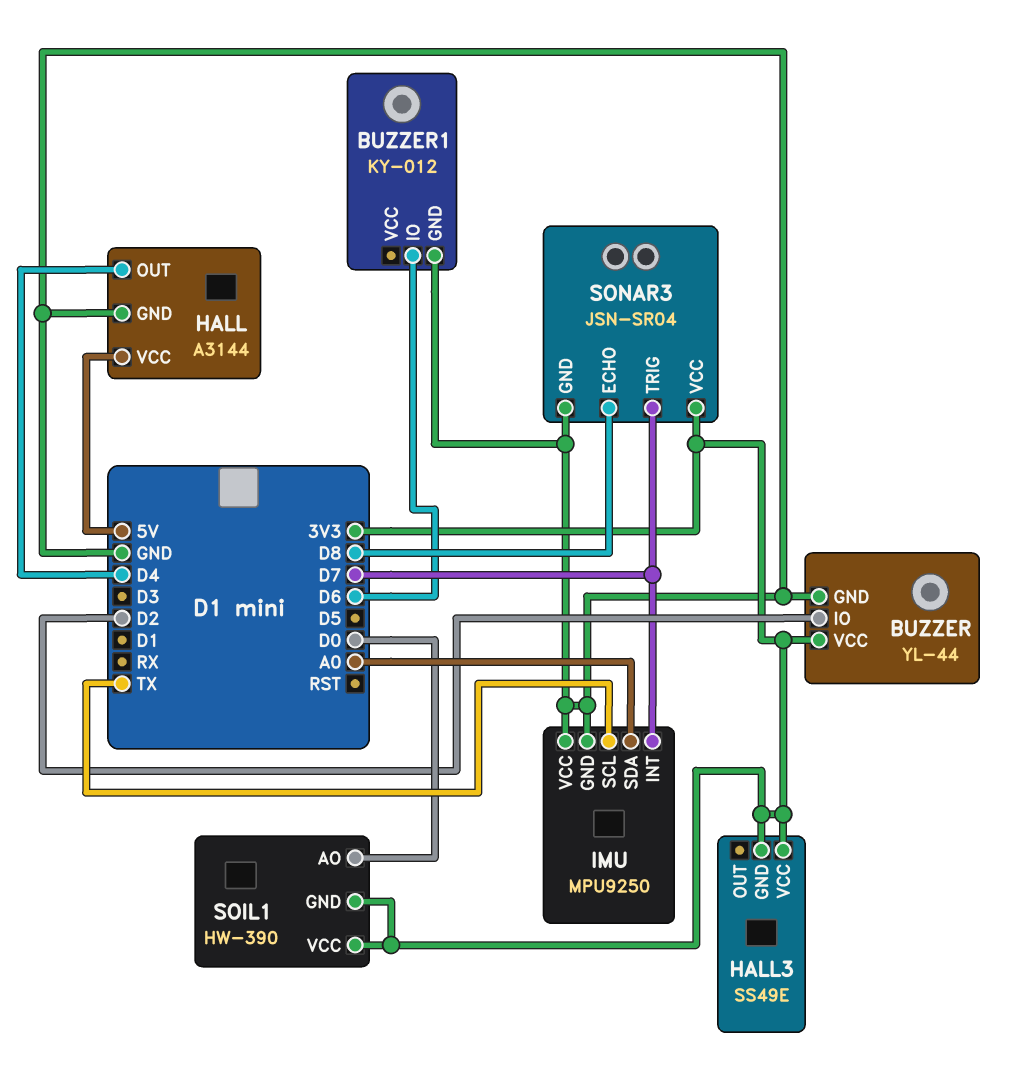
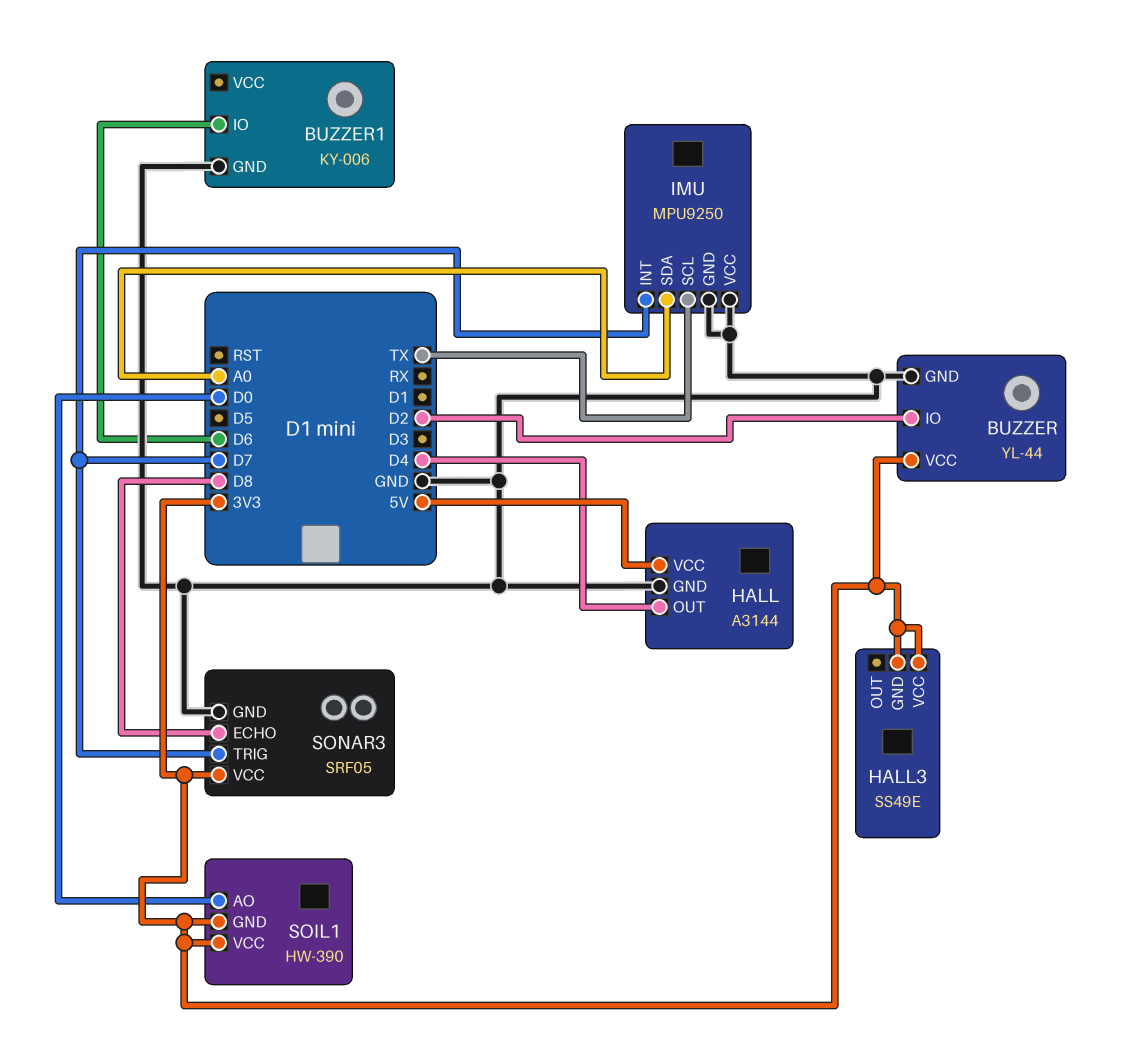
BUZZER1: KY-012 -> KY-006
SONAR3: JSN-SR04 -> SRF05

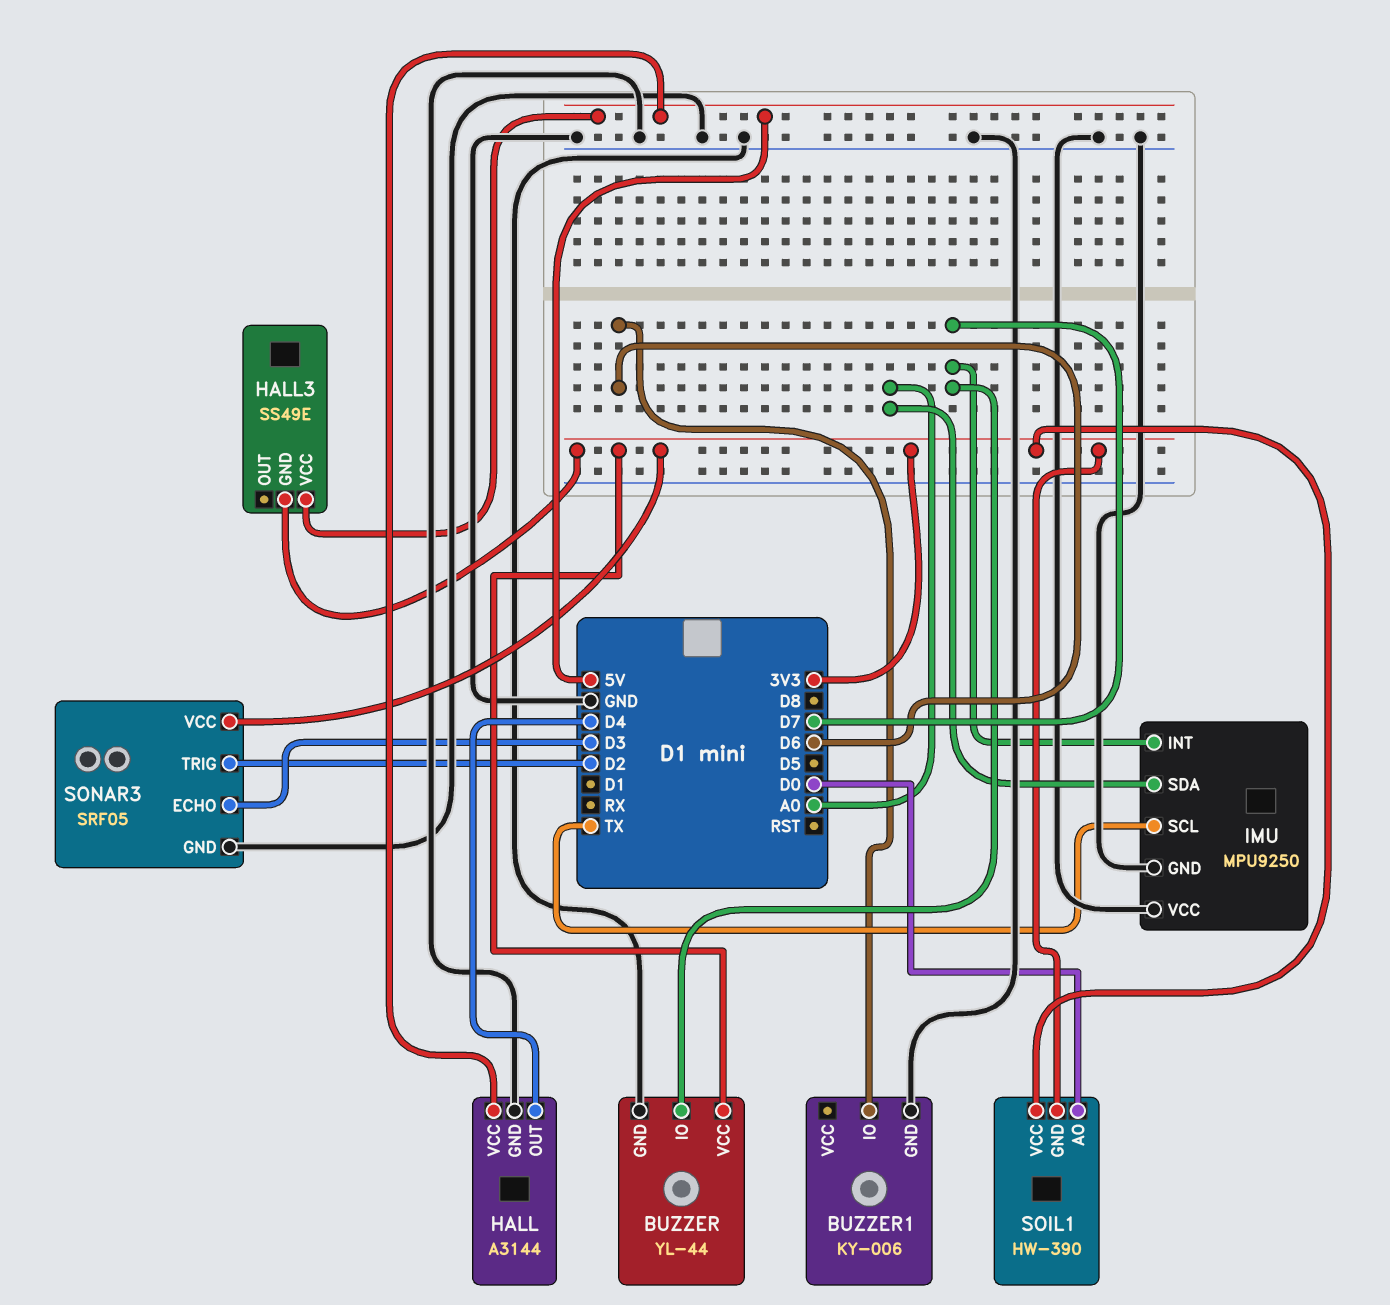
BUZZER pin IO: D2 -> D7
HALL3 pin VCC: 3V3 -> 5V
SONAR3 pin ECHO: D8 -> D3
SONAR3 pin TRIG: D7 -> D2

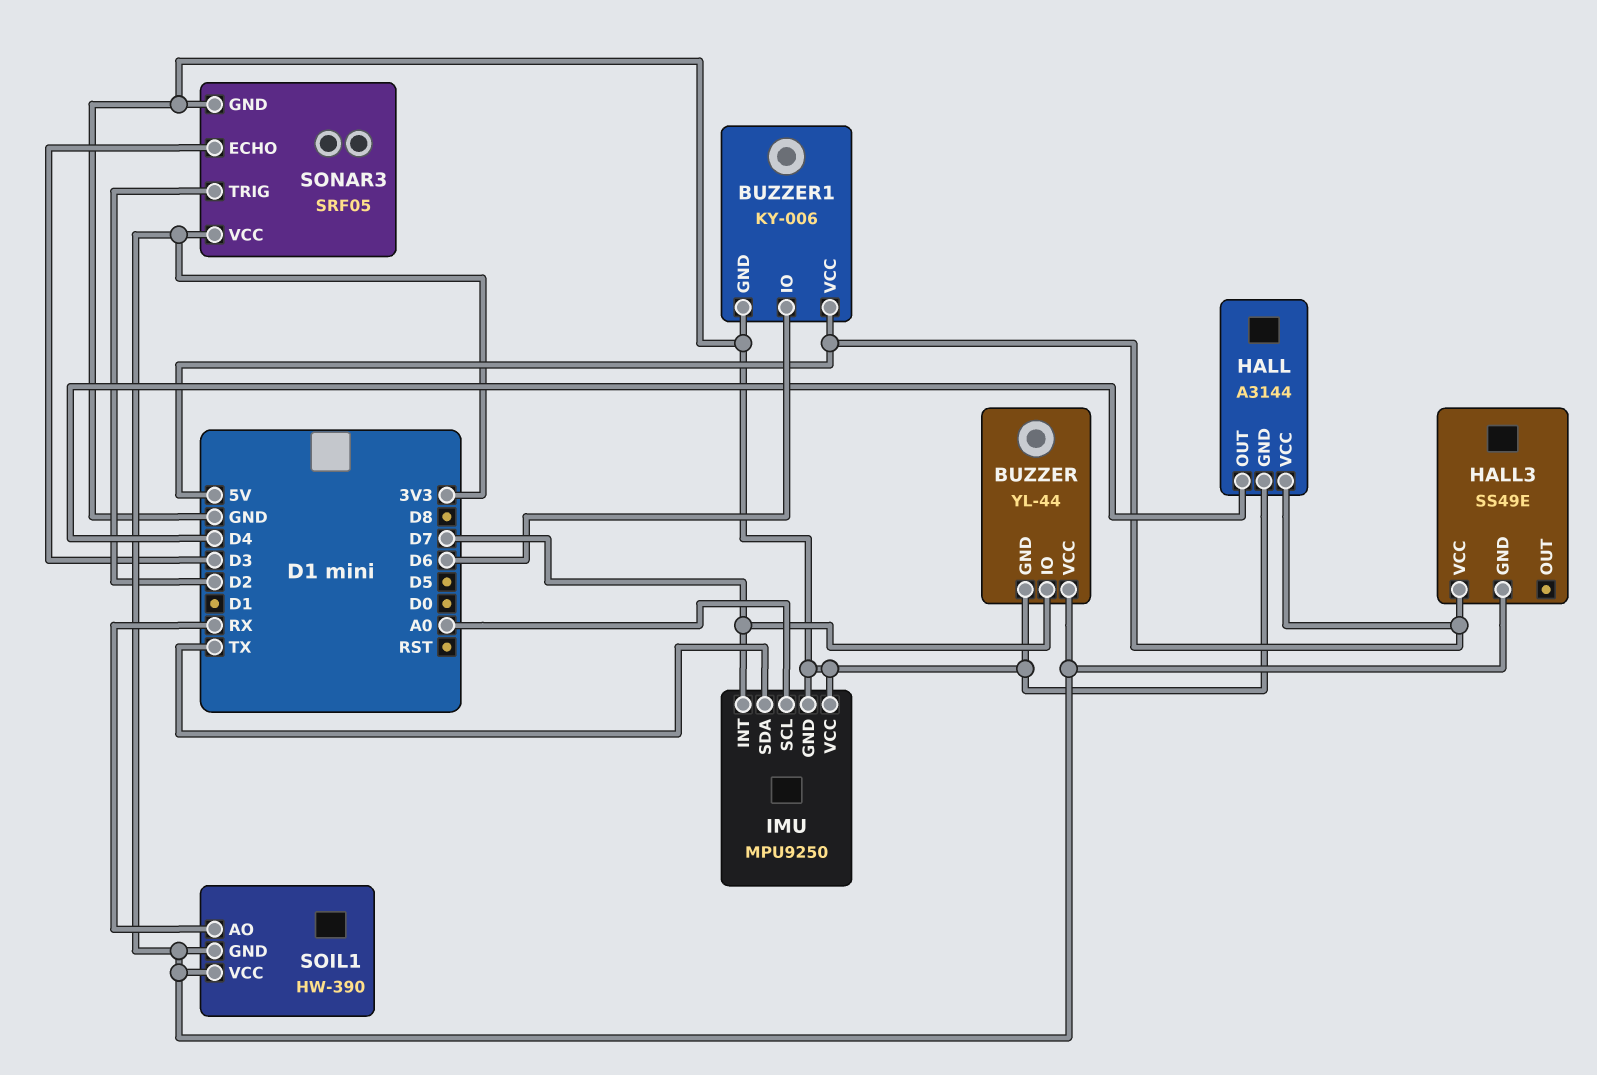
BUZZER1 pin VCC: none -> 5V
IMU pin SCL: TX -> A0
IMU pin SDA: A0 -> TX
SOIL1 pin AO: D0 -> RX

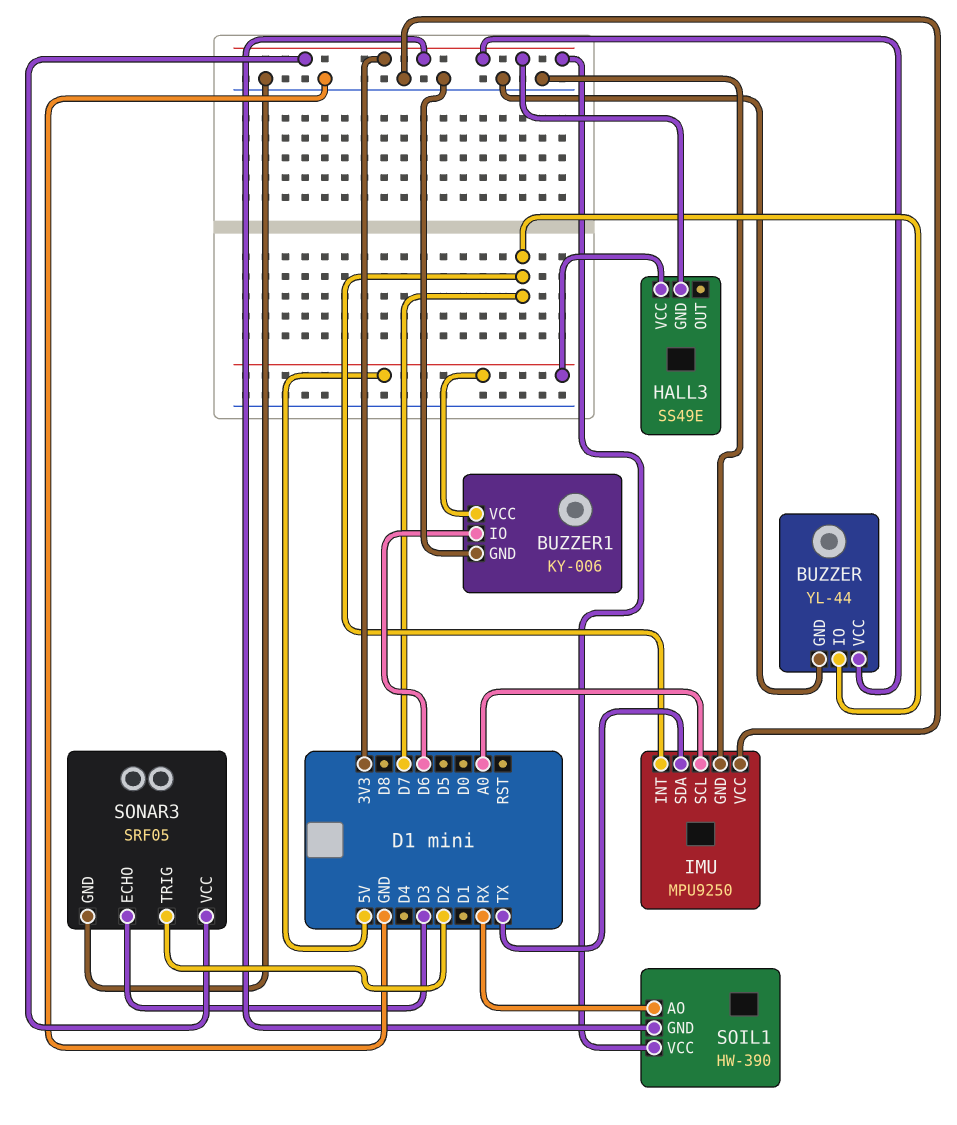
HALL: A3144 -> none
HALL pin GND: GND -> none
HALL pin OUT: D4 -> none
HALL pin VCC: 5V -> none

